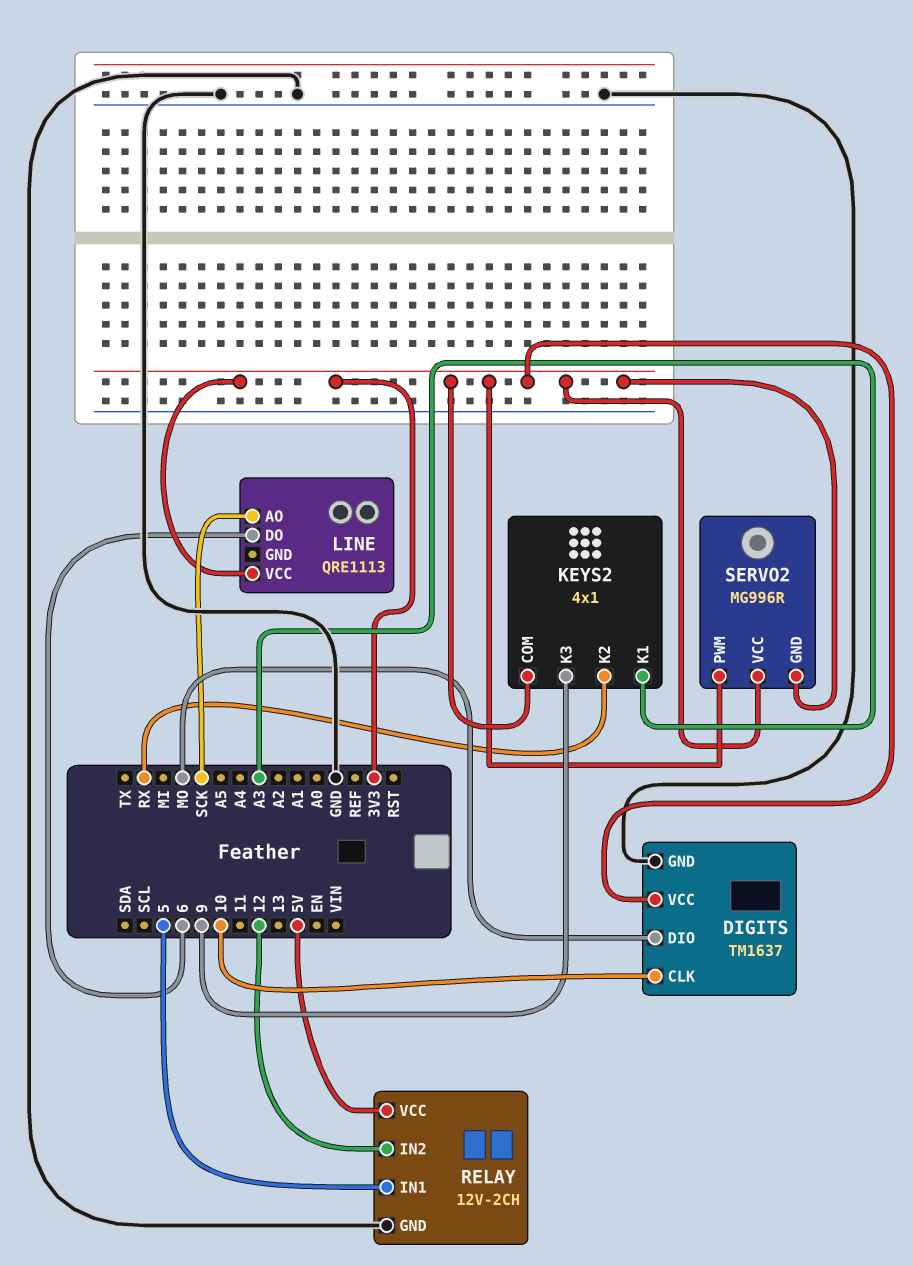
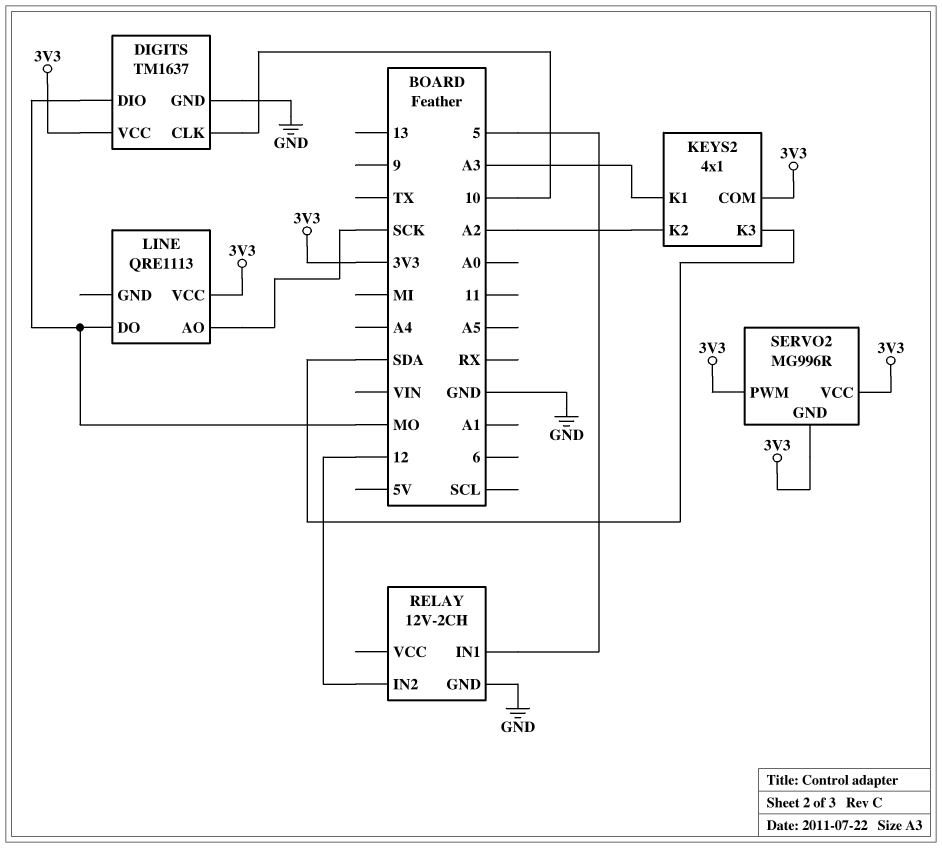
KEYS2 pin K2: RX -> A2
KEYS2 pin K3: 9 -> SDA
LINE pin DO: 6 -> MO
RELAY pin VCC: 5V -> none

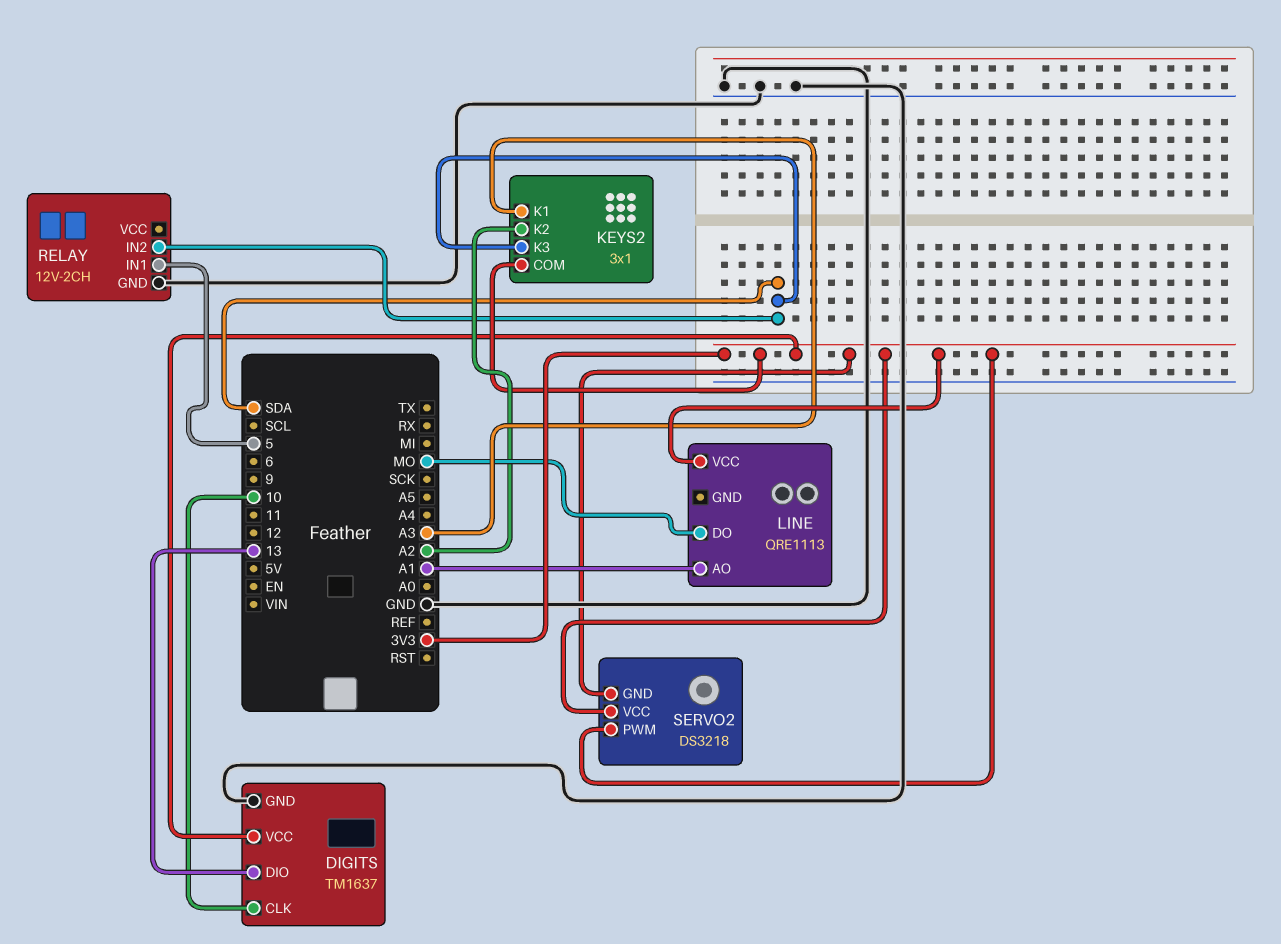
DIGITS pin DIO: MO -> 13
KEYS2: 4x1 -> 3x1
LINE pin AO: SCK -> A1
RELAY pin IN2: 12 -> SDA
SERVO2: MG996R -> DS3218

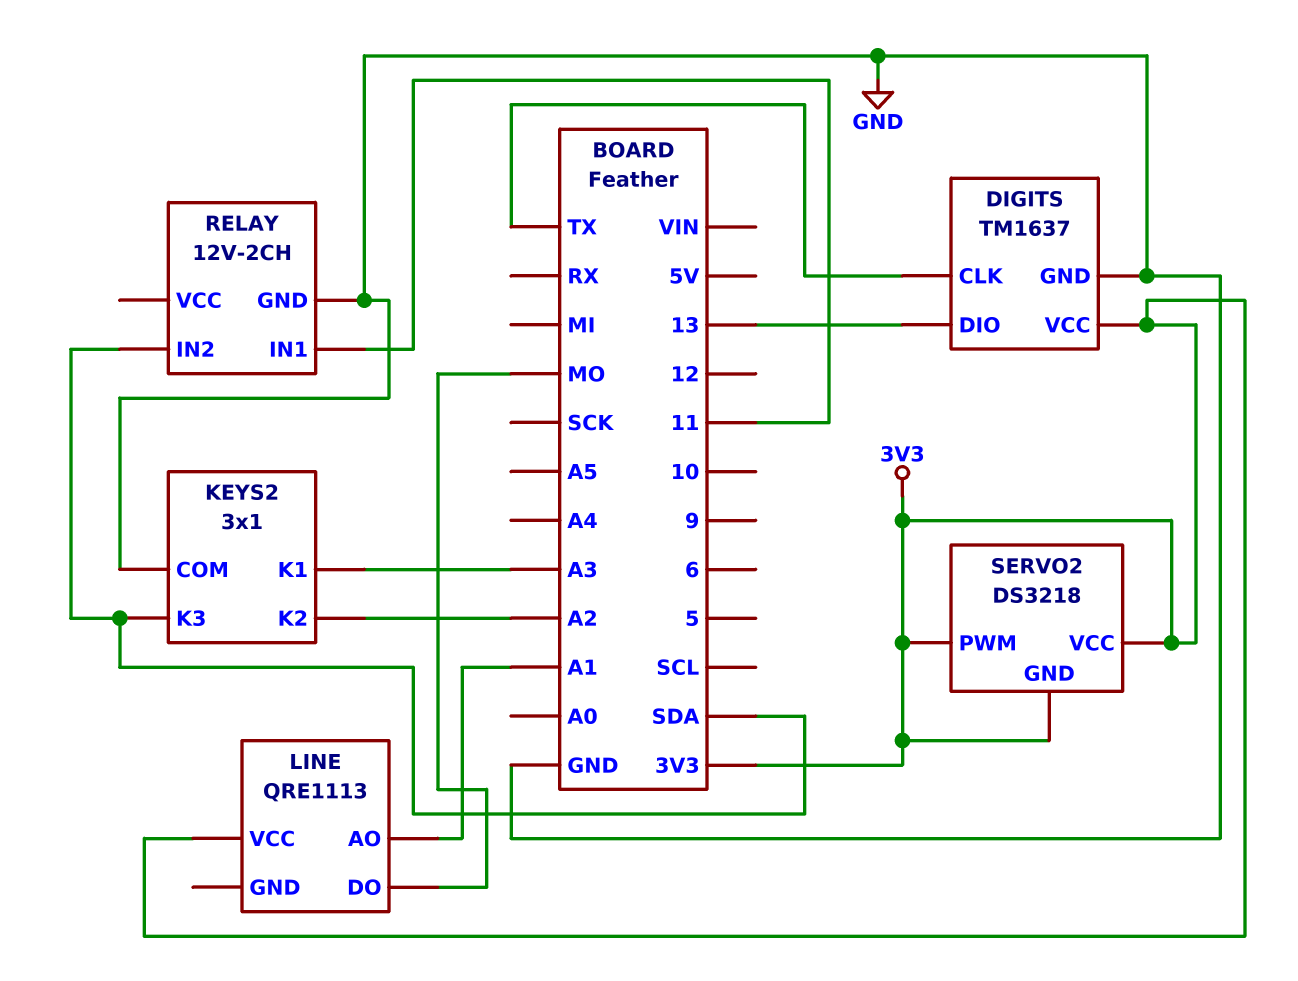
DIGITS pin CLK: 10 -> TX
KEYS2 pin COM: 3V3 -> GND
RELAY pin IN1: 5 -> 11

